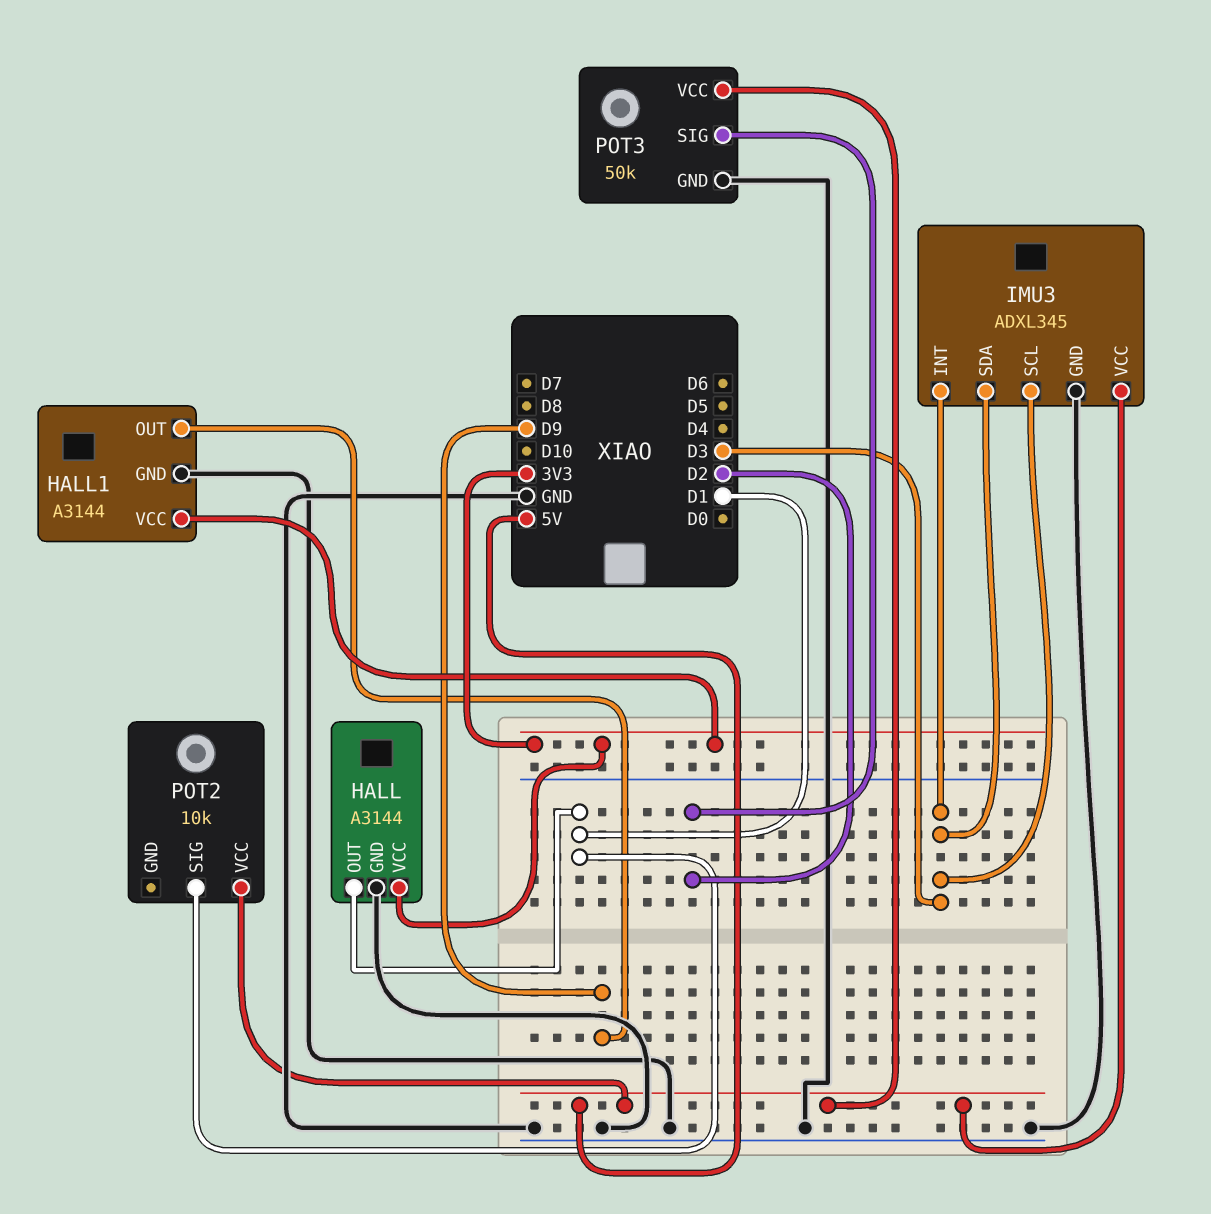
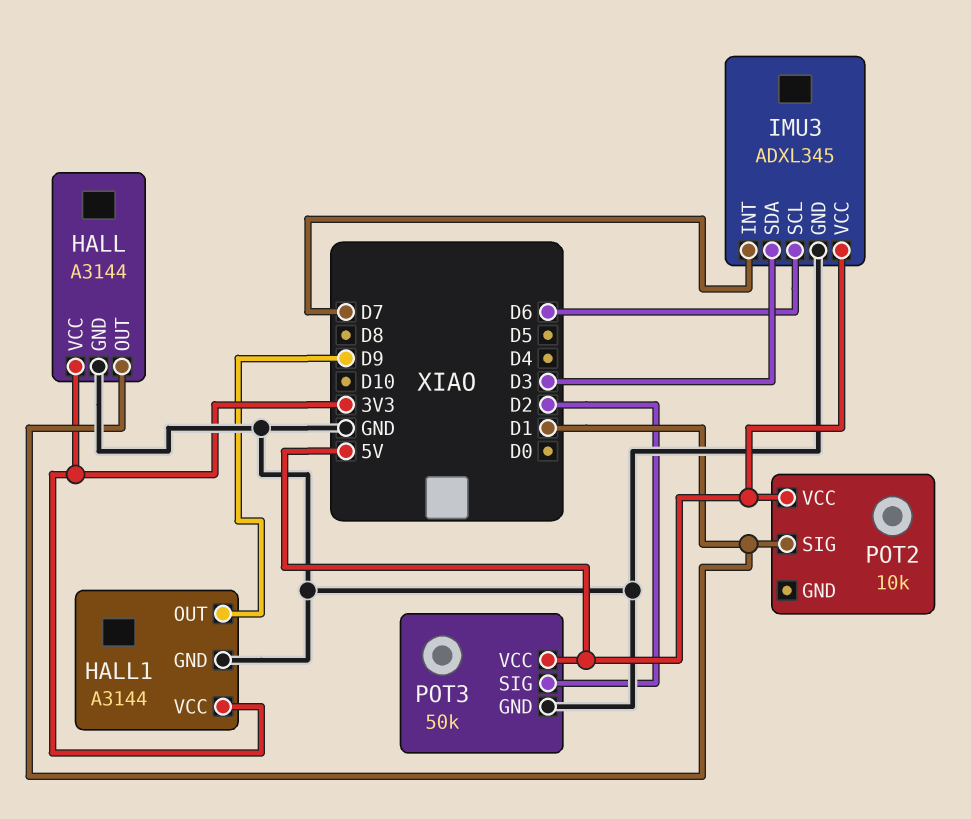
IMU3 pin INT: D3 -> D7
IMU3 pin SCL: D3 -> D6

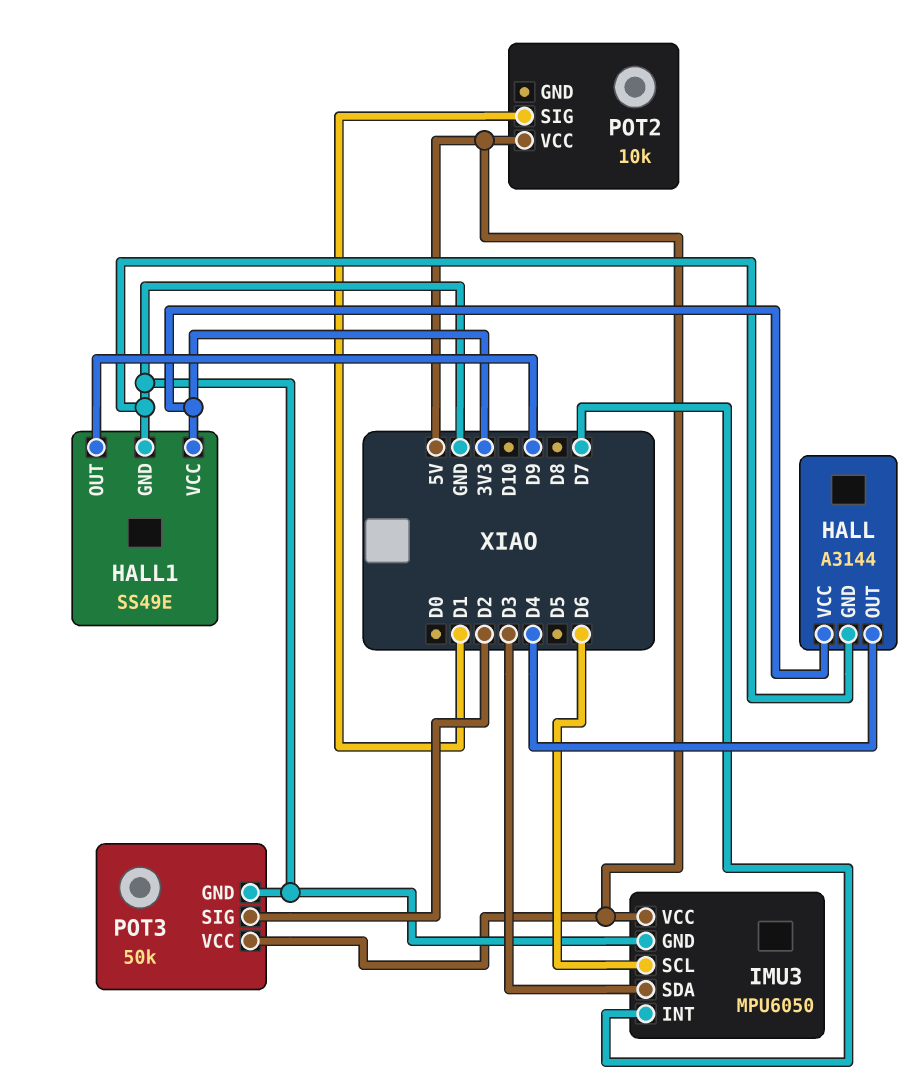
HALL pin OUT: D1 -> D4
HALL1: A3144 -> SS49E
IMU3: ADXL345 -> MPU6050

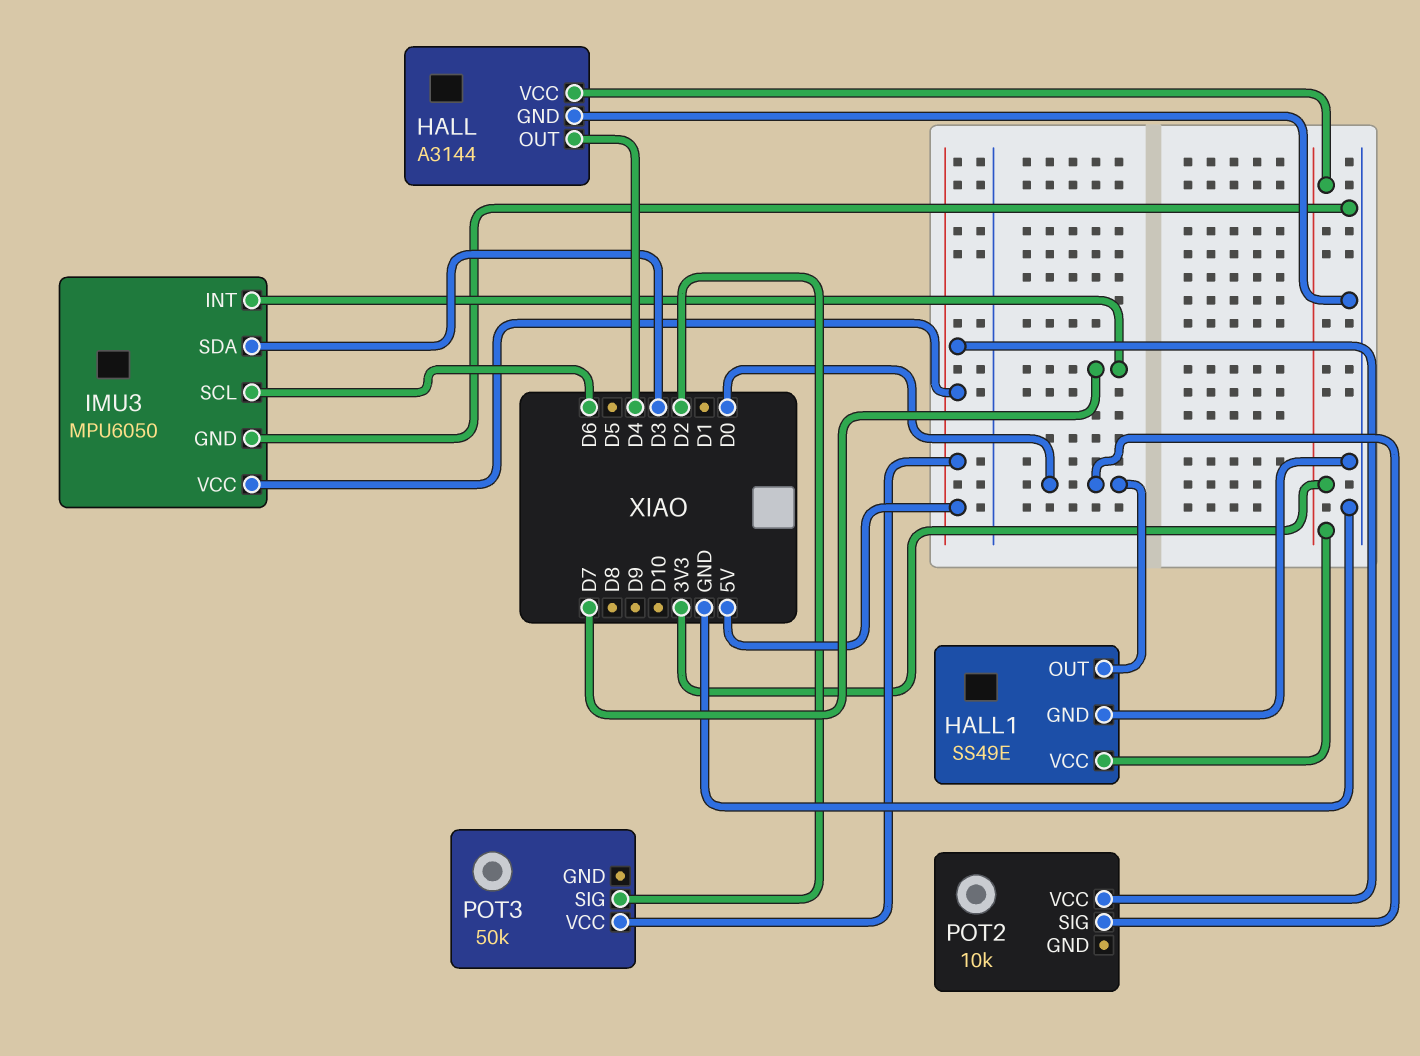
HALL1 pin OUT: D9 -> D0
POT2 pin SIG: D1 -> D0
POT3 pin GND: GND -> none

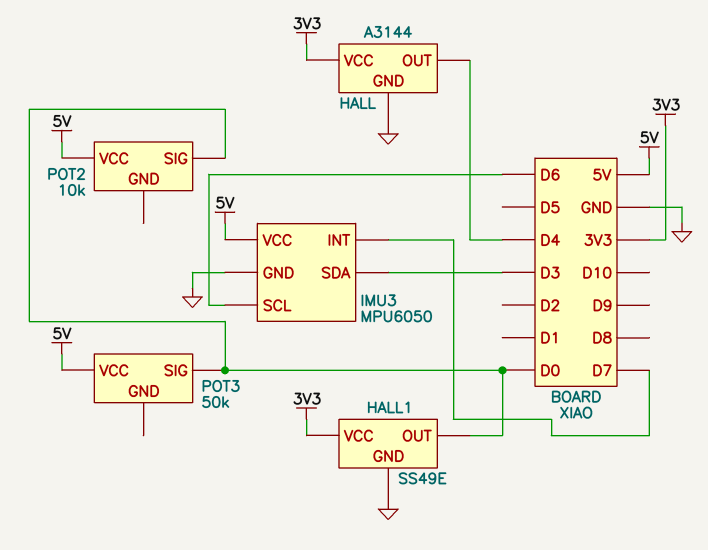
POT3 pin SIG: D2 -> D0

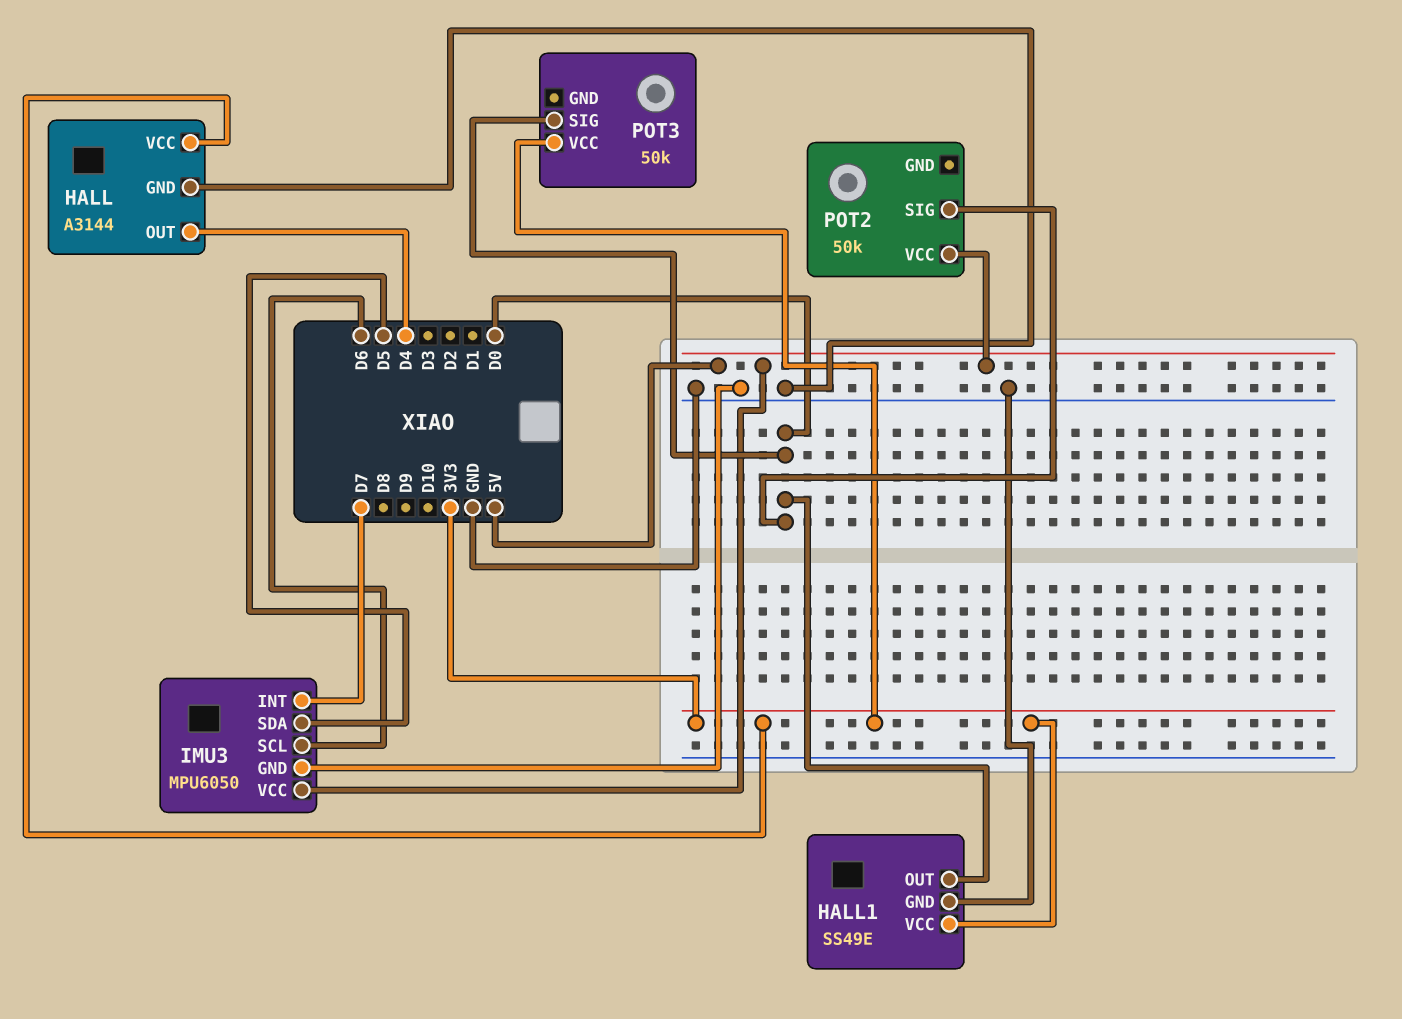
IMU3 pin SDA: D3 -> D5
POT2: 10k -> 50k
POT3 pin VCC: 5V -> 3V3

